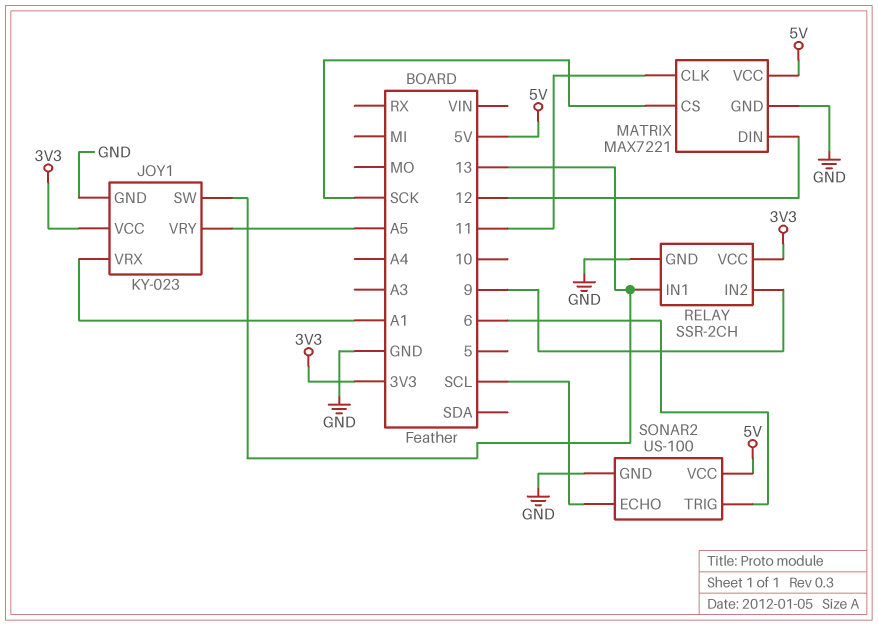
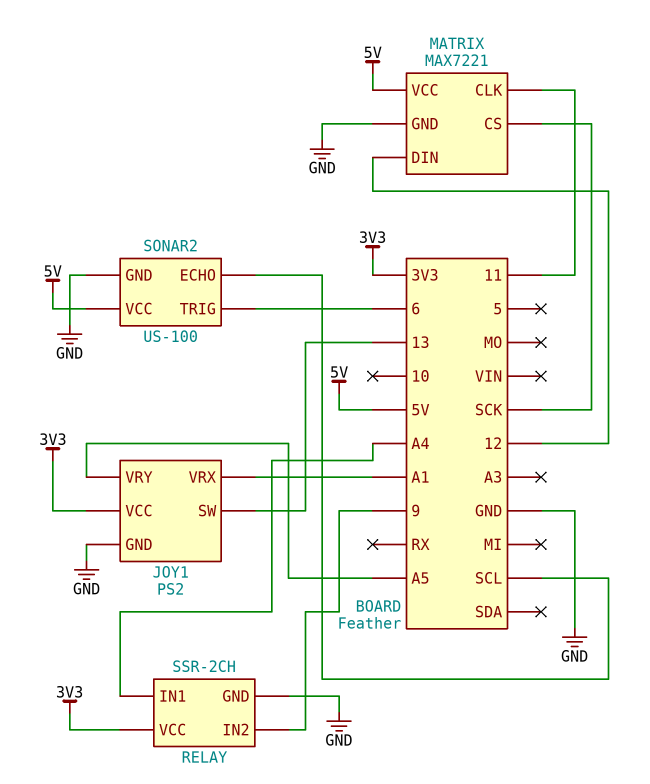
JOY1: KY-023 -> PS2
RELAY pin IN1: 13 -> A4

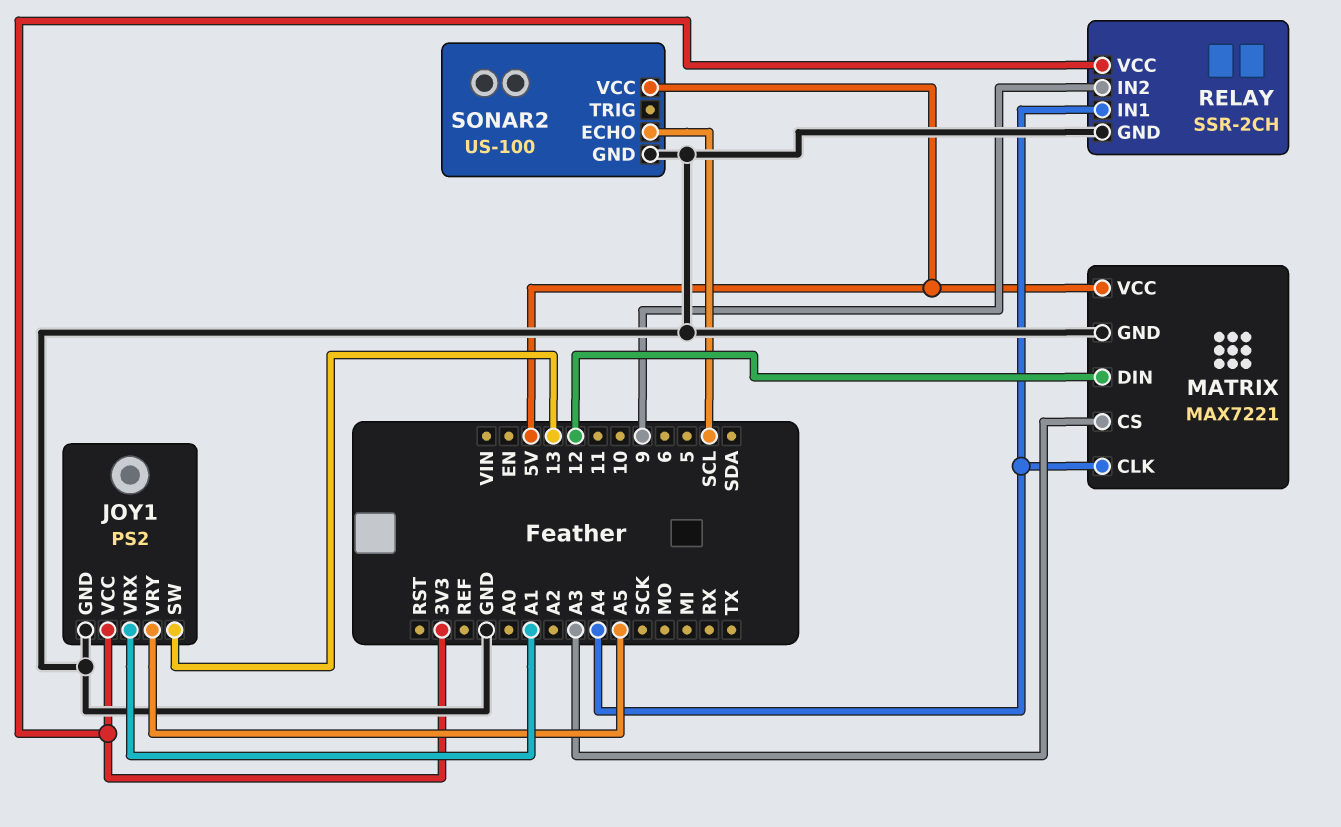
MATRIX pin CLK: 11 -> A4
MATRIX pin CS: SCK -> A3
SONAR2 pin TRIG: 6 -> none

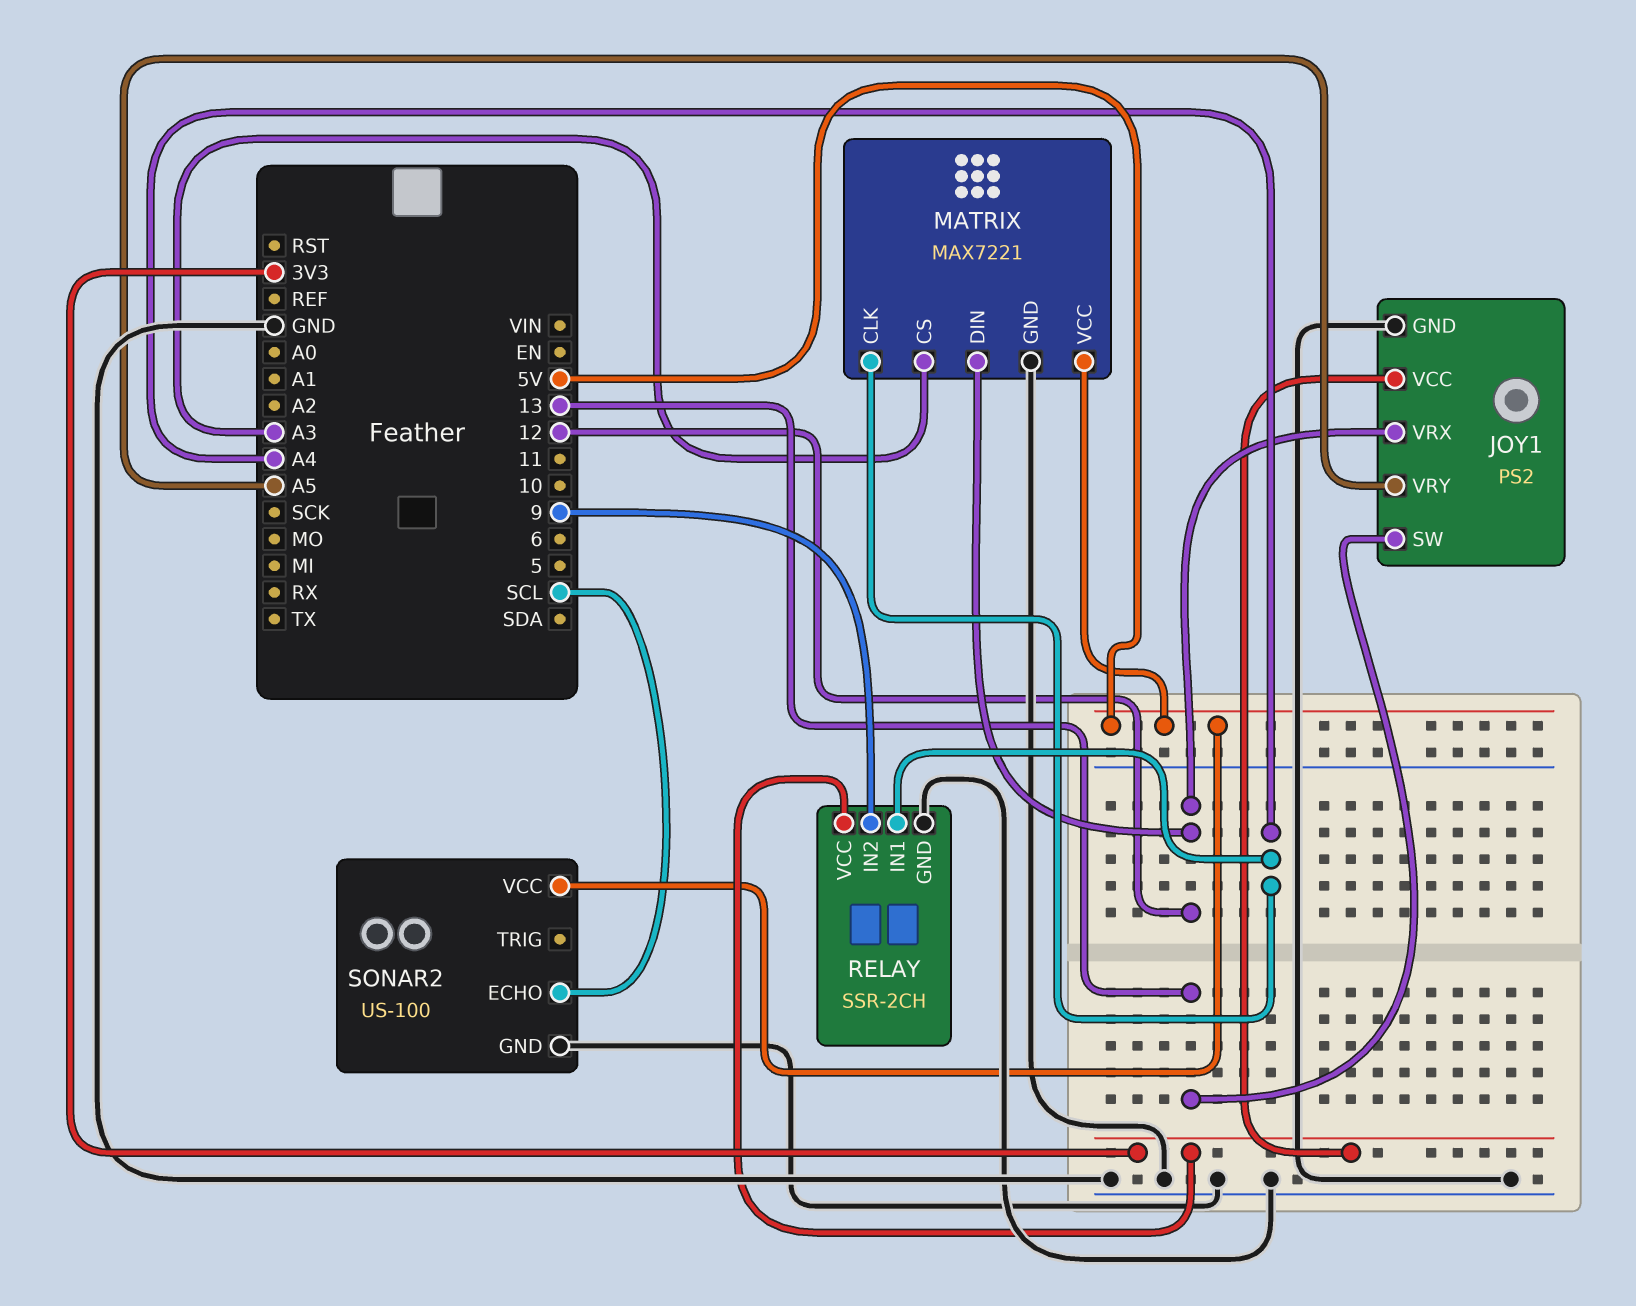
JOY1 pin VRX: A1 -> 12

